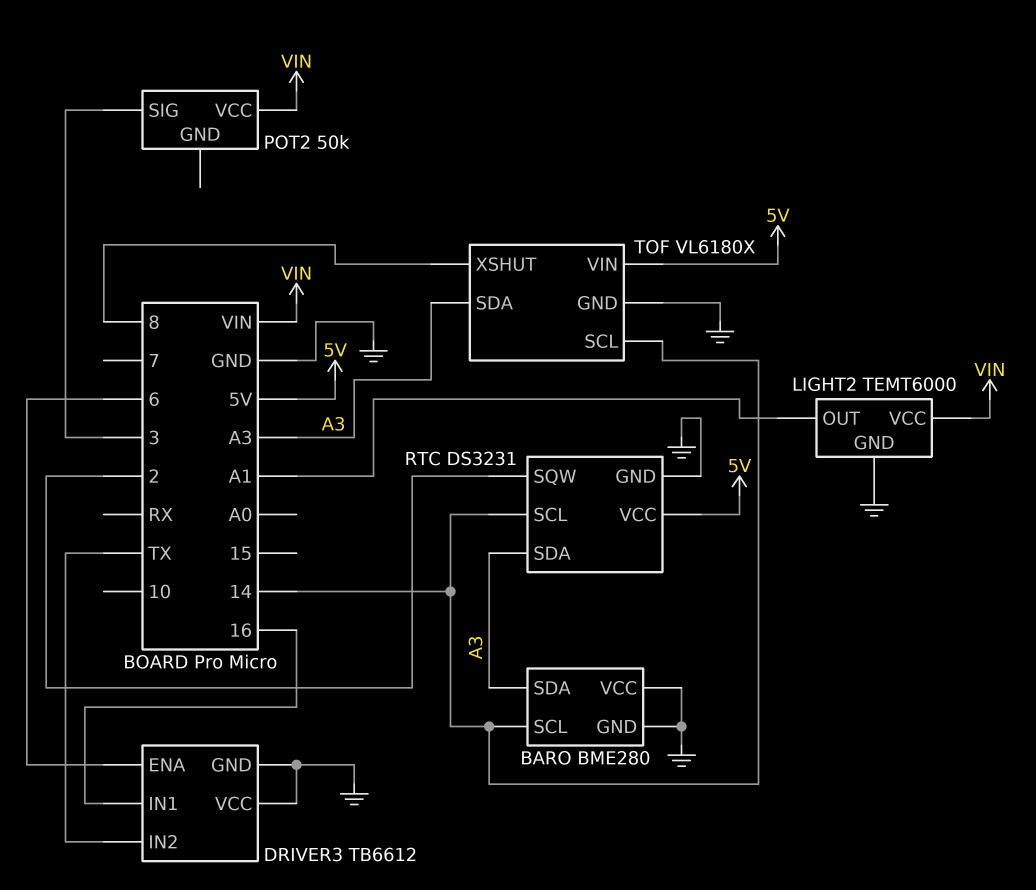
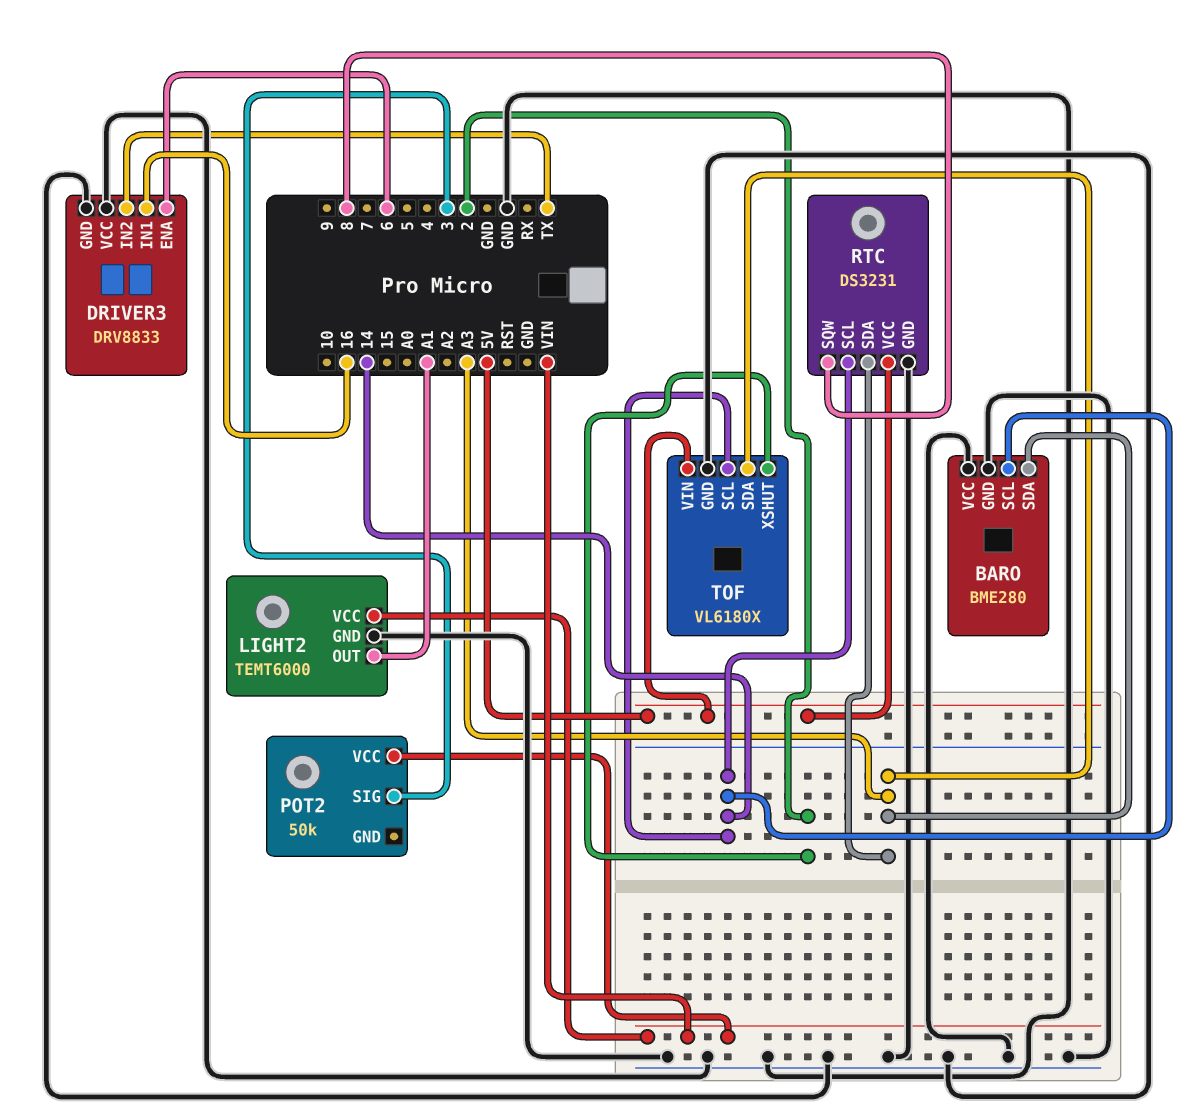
DRIVER3: TB6612 -> DRV8833
RTC pin SQW: 2 -> 8
TOF pin XSHUT: 8 -> 2

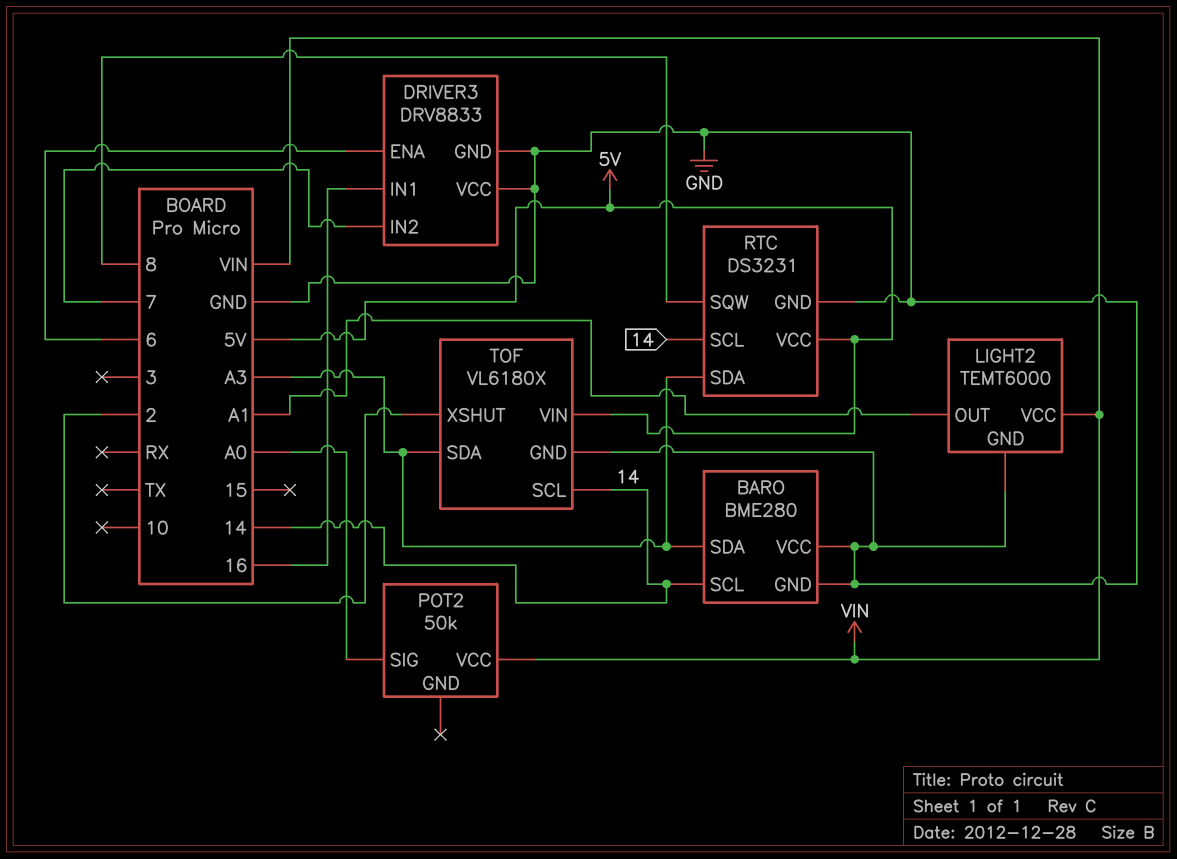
DRIVER3 pin IN2: TX -> 7
POT2 pin SIG: 3 -> A0

